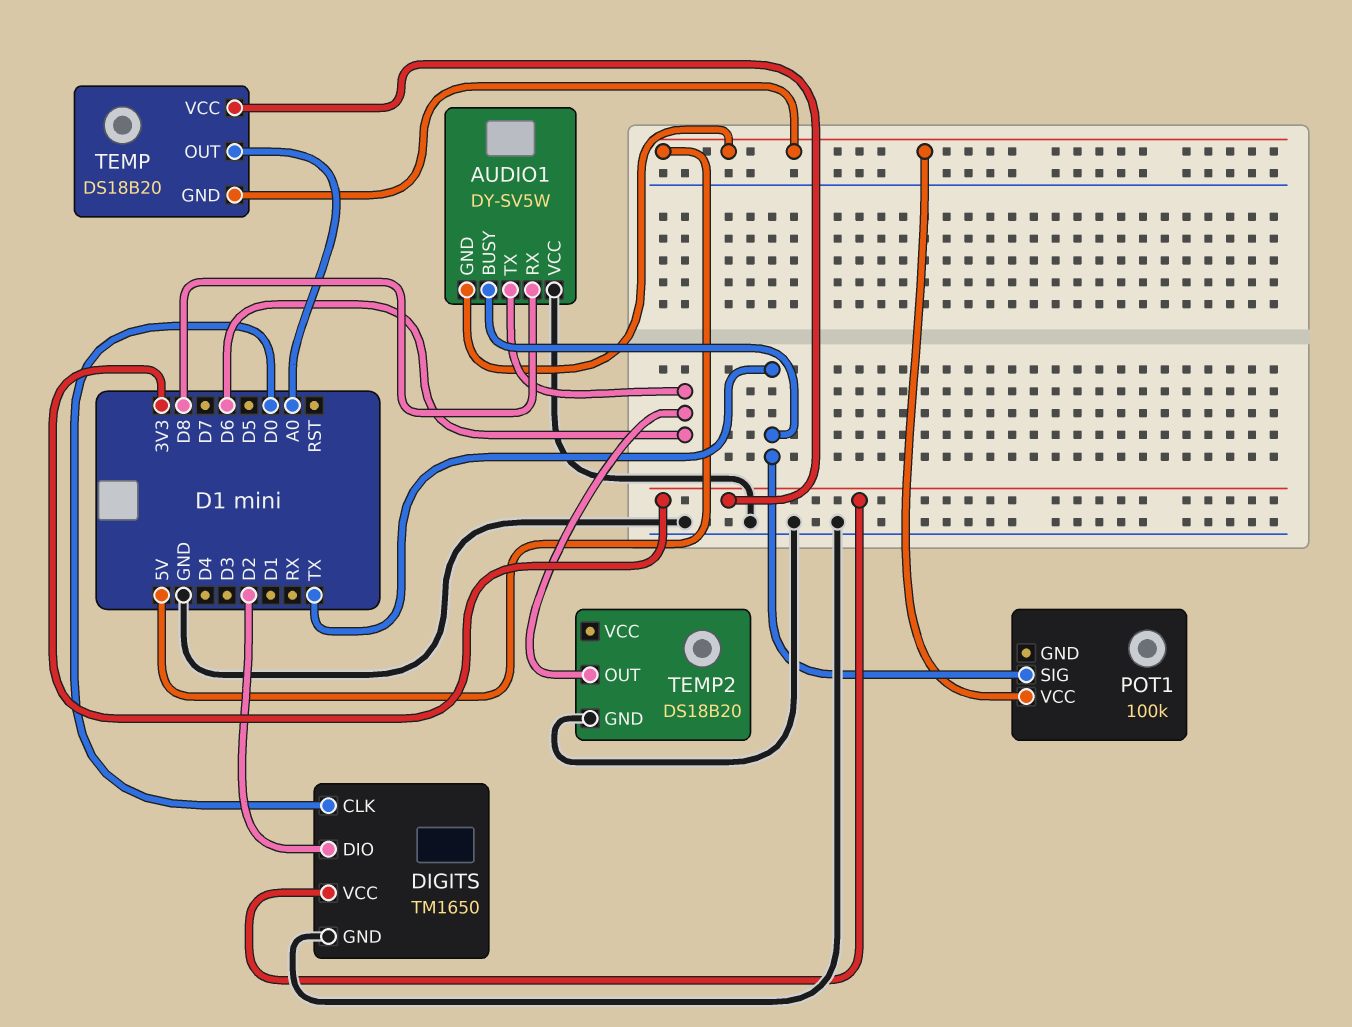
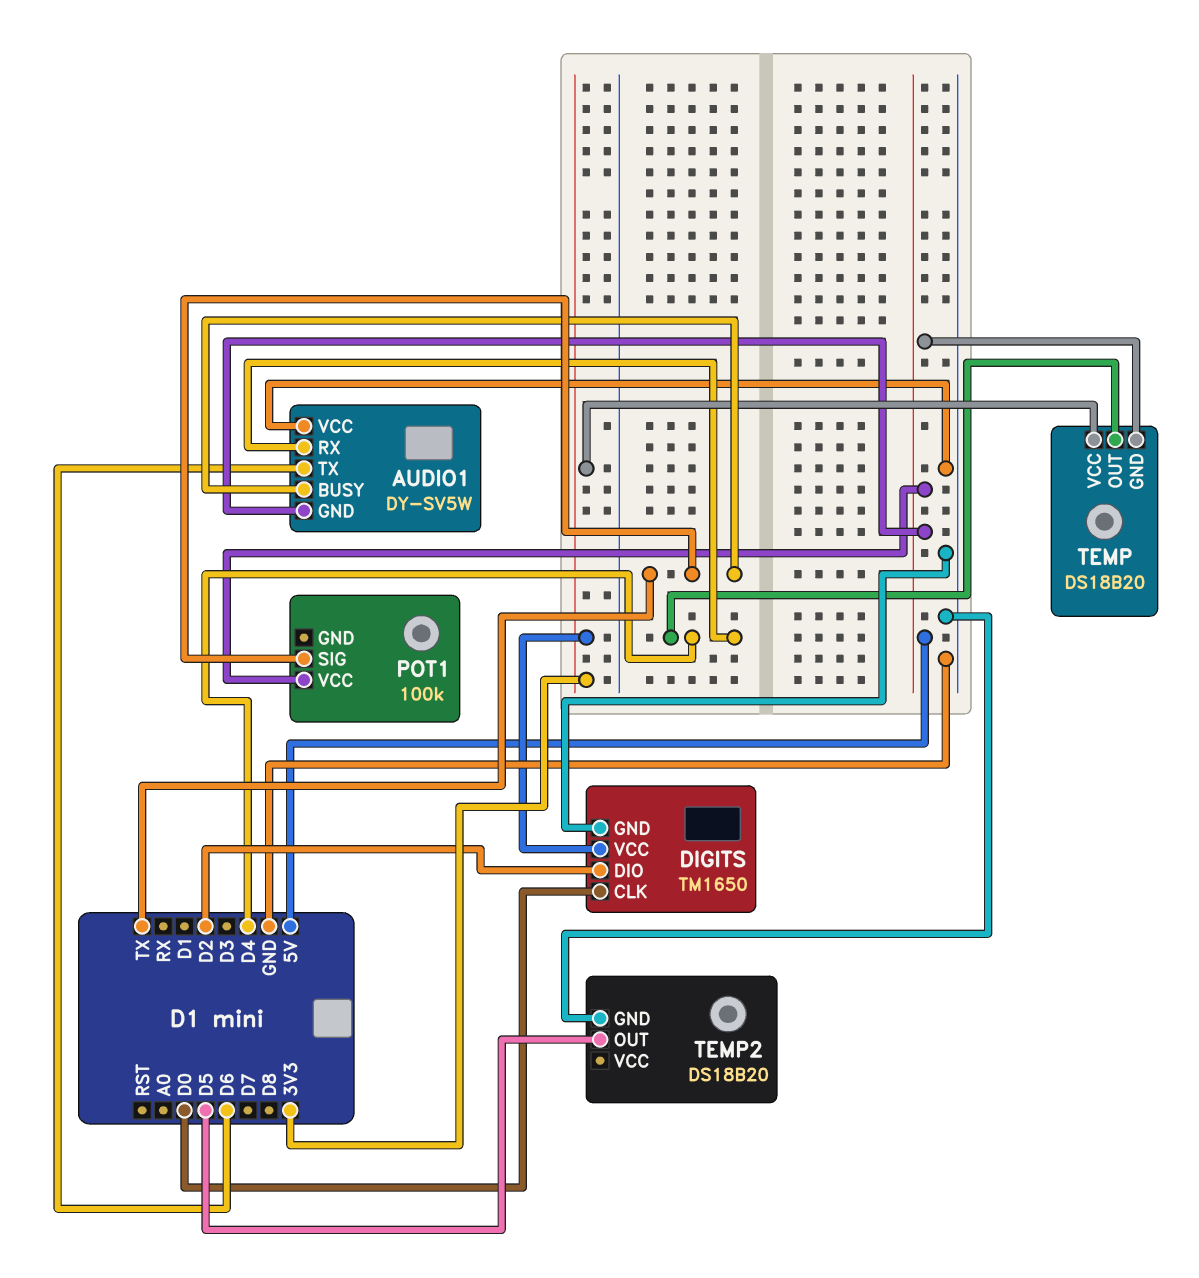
AUDIO1 pin RX: D8 -> D4
TEMP pin OUT: A0 -> D4
TEMP2 pin OUT: D6 -> D5

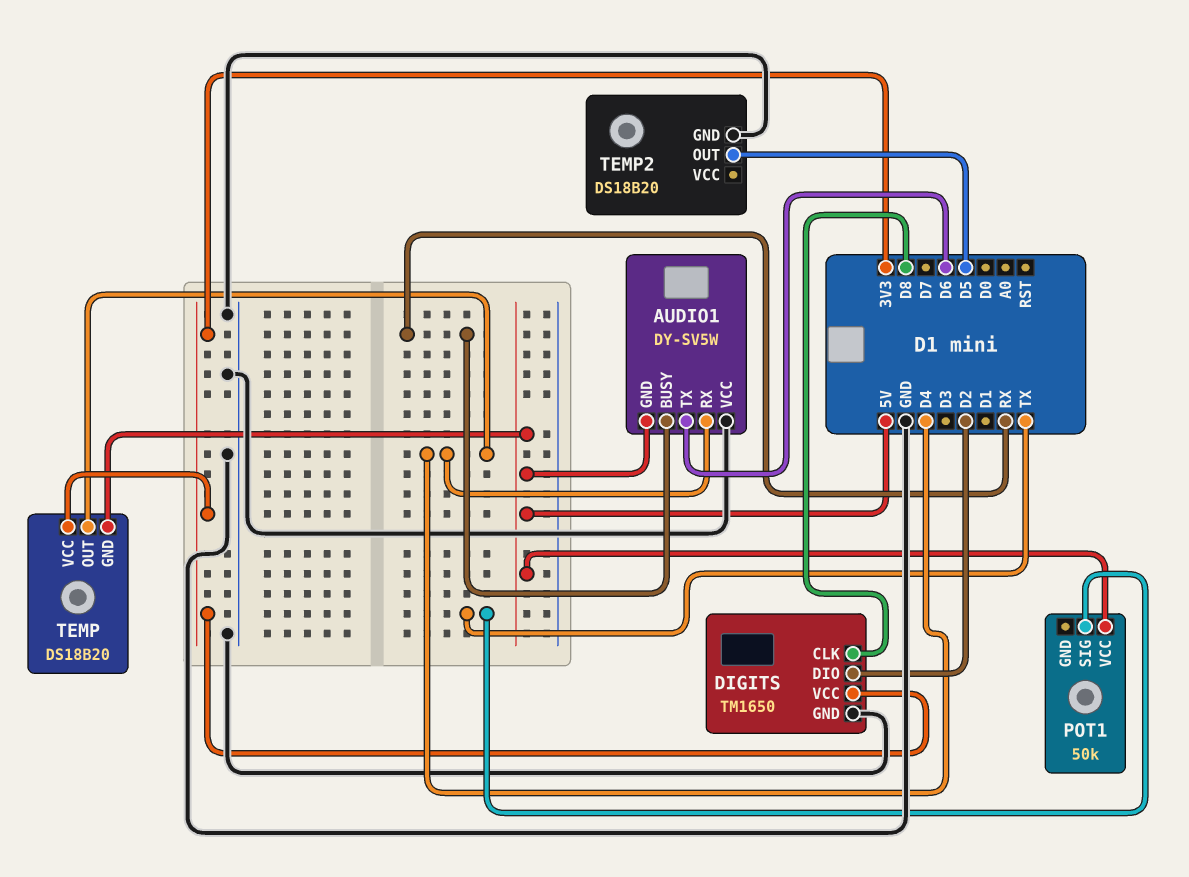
AUDIO1 pin BUSY: TX -> RX
DIGITS pin CLK: D0 -> D8
POT1: 100k -> 50k

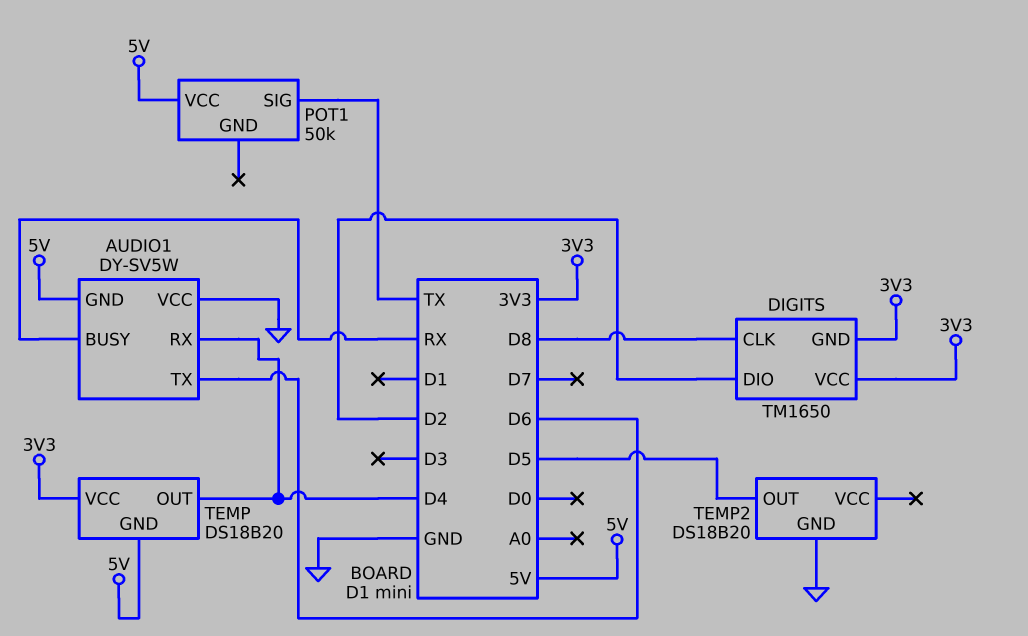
DIGITS pin GND: GND -> 3V3

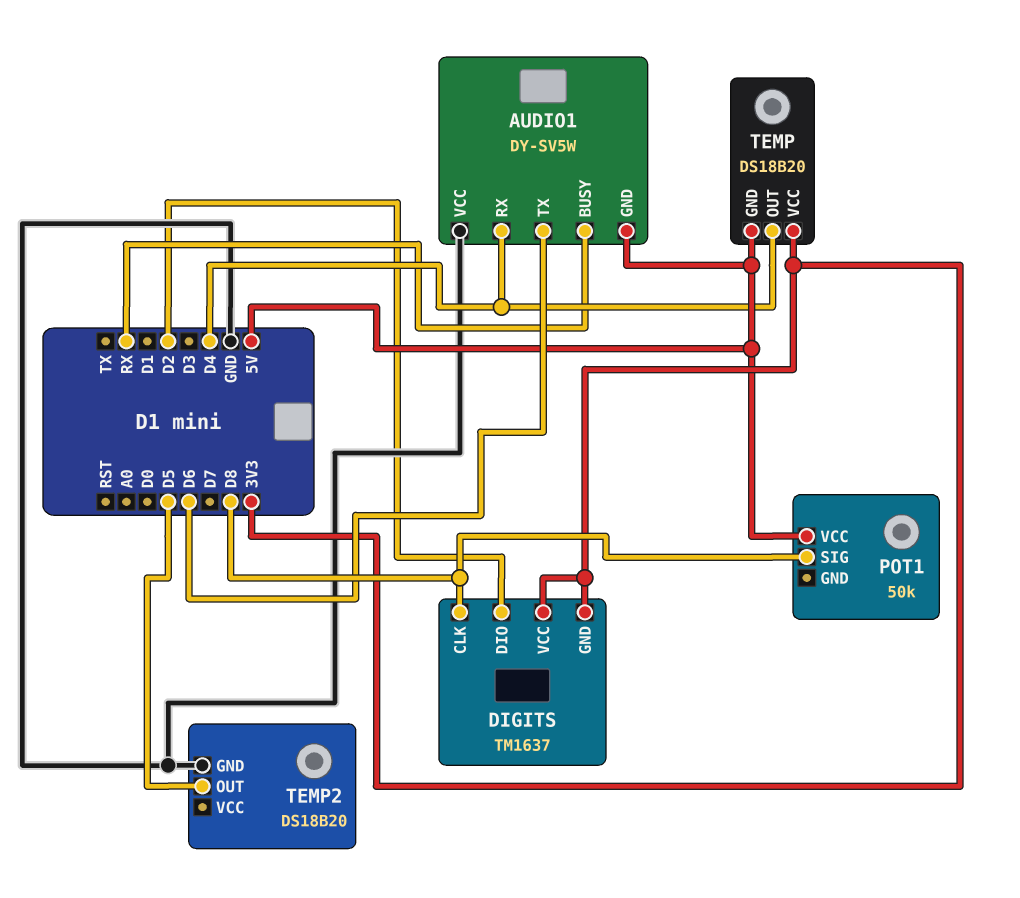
DIGITS: TM1650 -> TM1637
POT1 pin SIG: TX -> D8

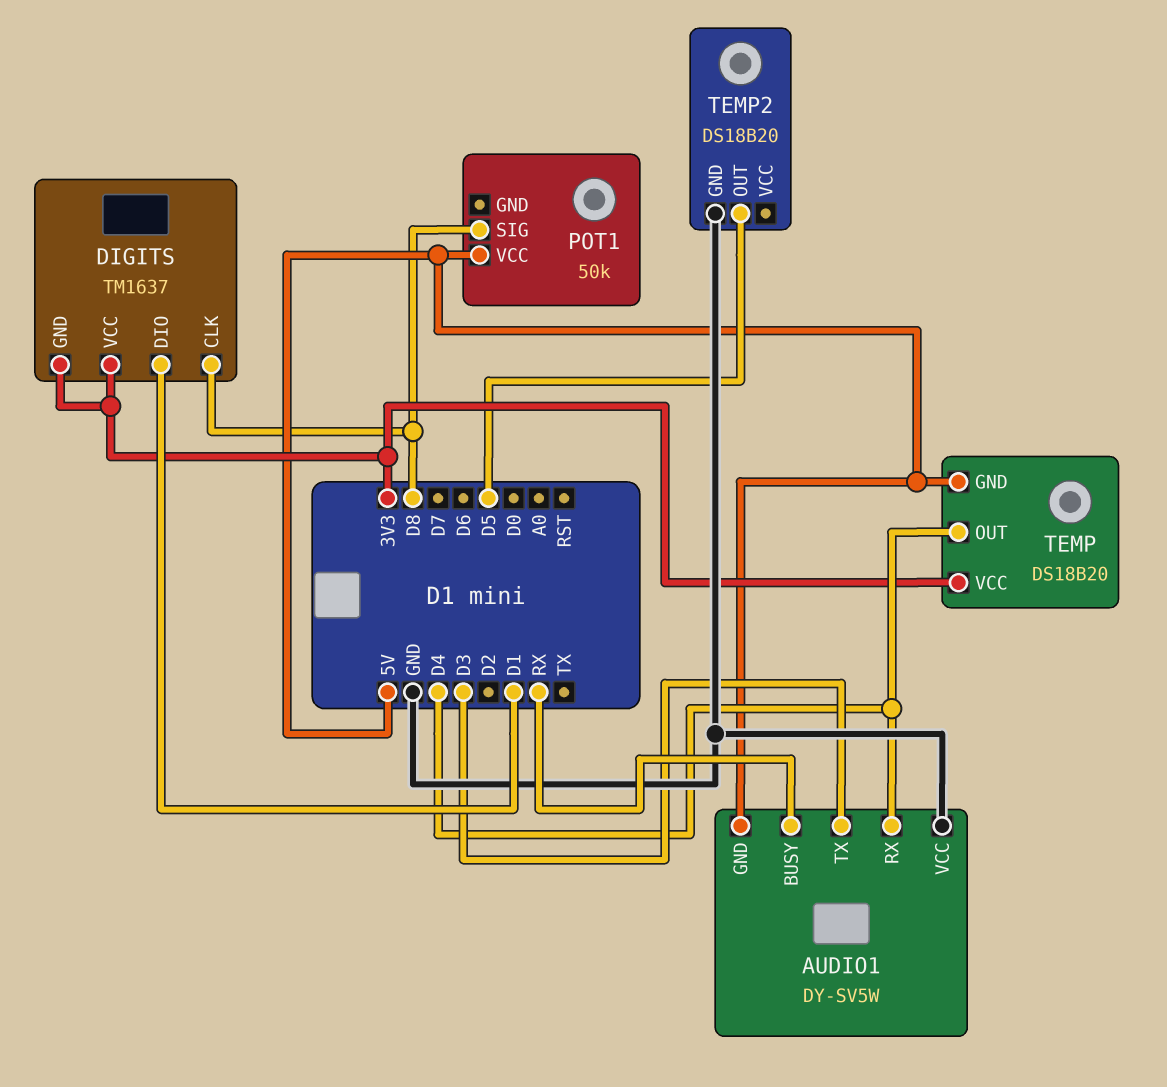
AUDIO1 pin TX: D6 -> D3
DIGITS pin DIO: D2 -> D1

